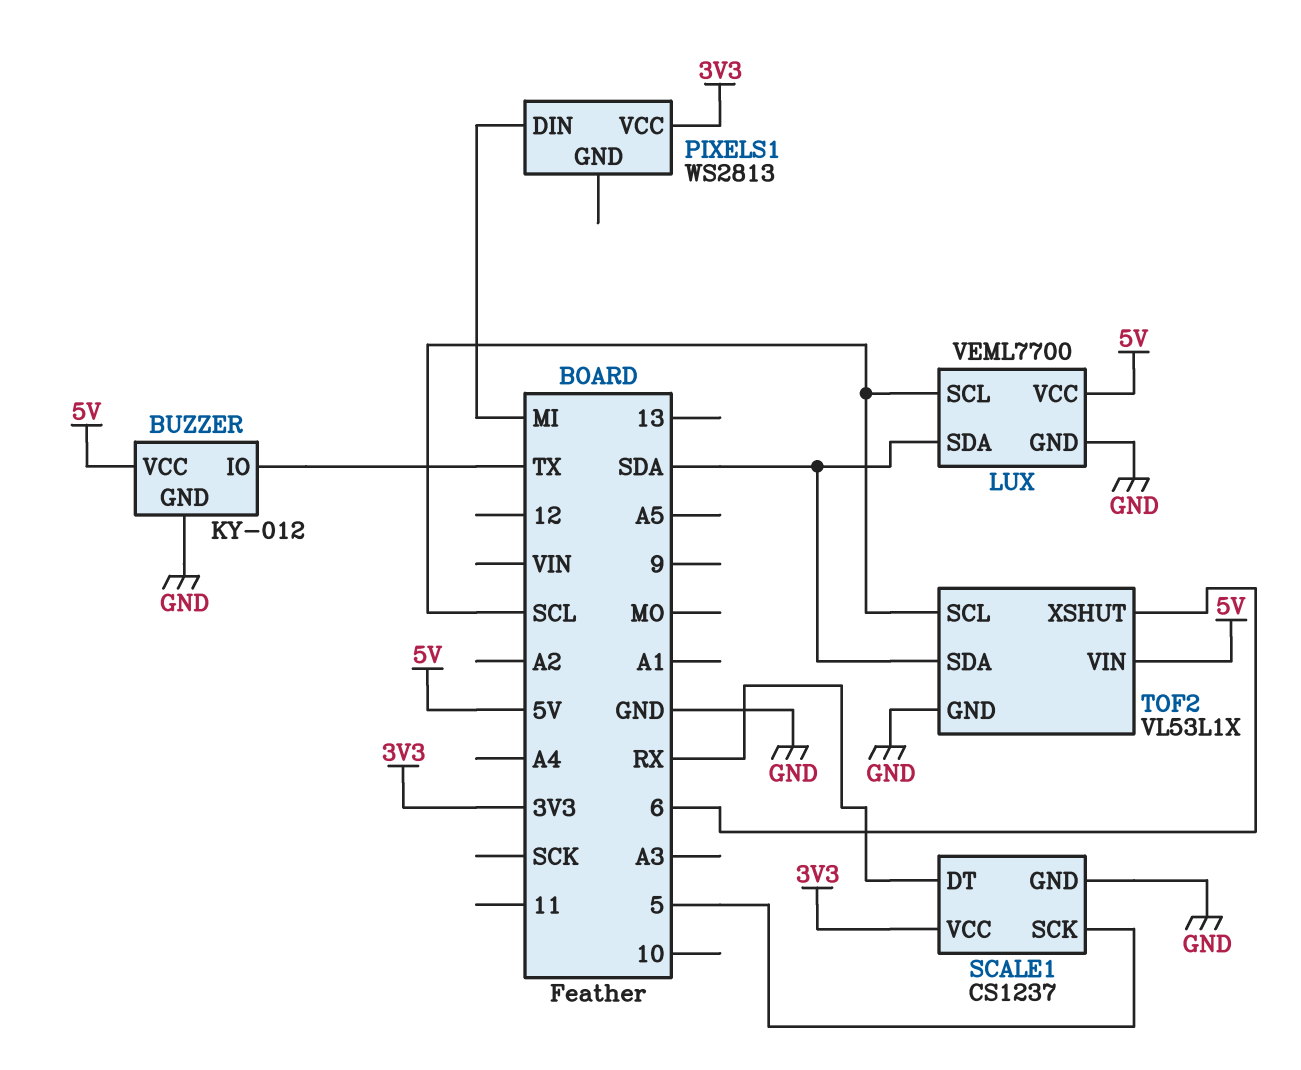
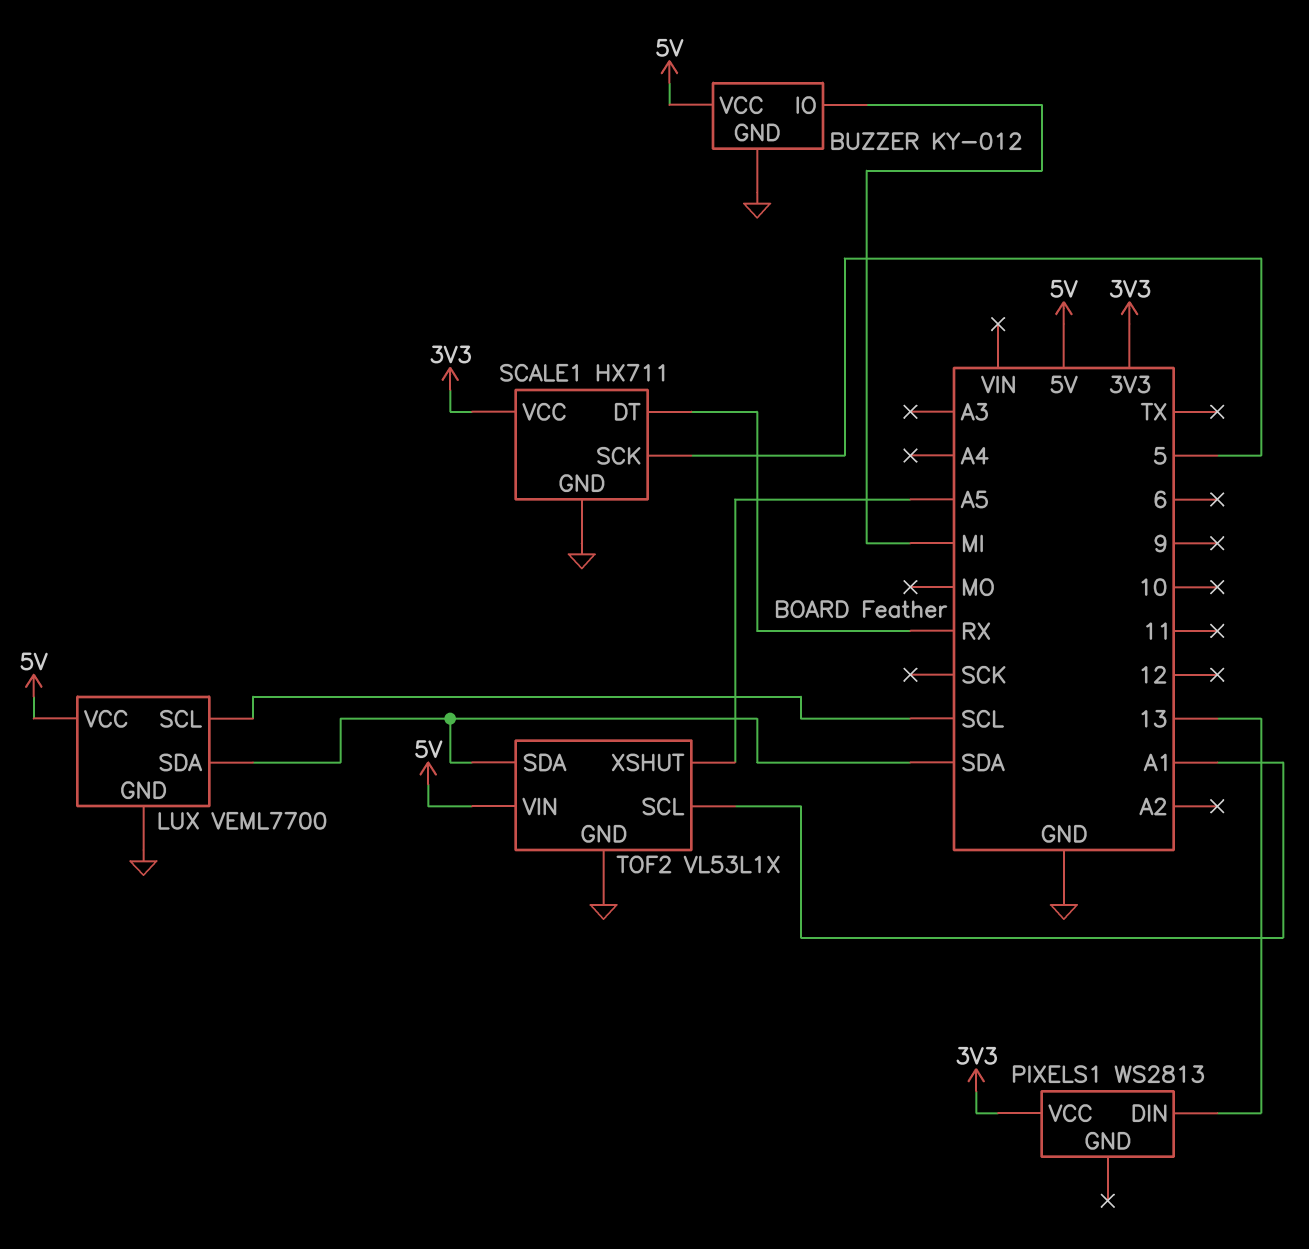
BUZZER pin IO: TX -> MI
PIXELS1 pin DIN: MI -> 13
SCALE1: CS1237 -> HX711
TOF2 pin SCL: SCL -> A1
TOF2 pin XSHUT: 6 -> A5

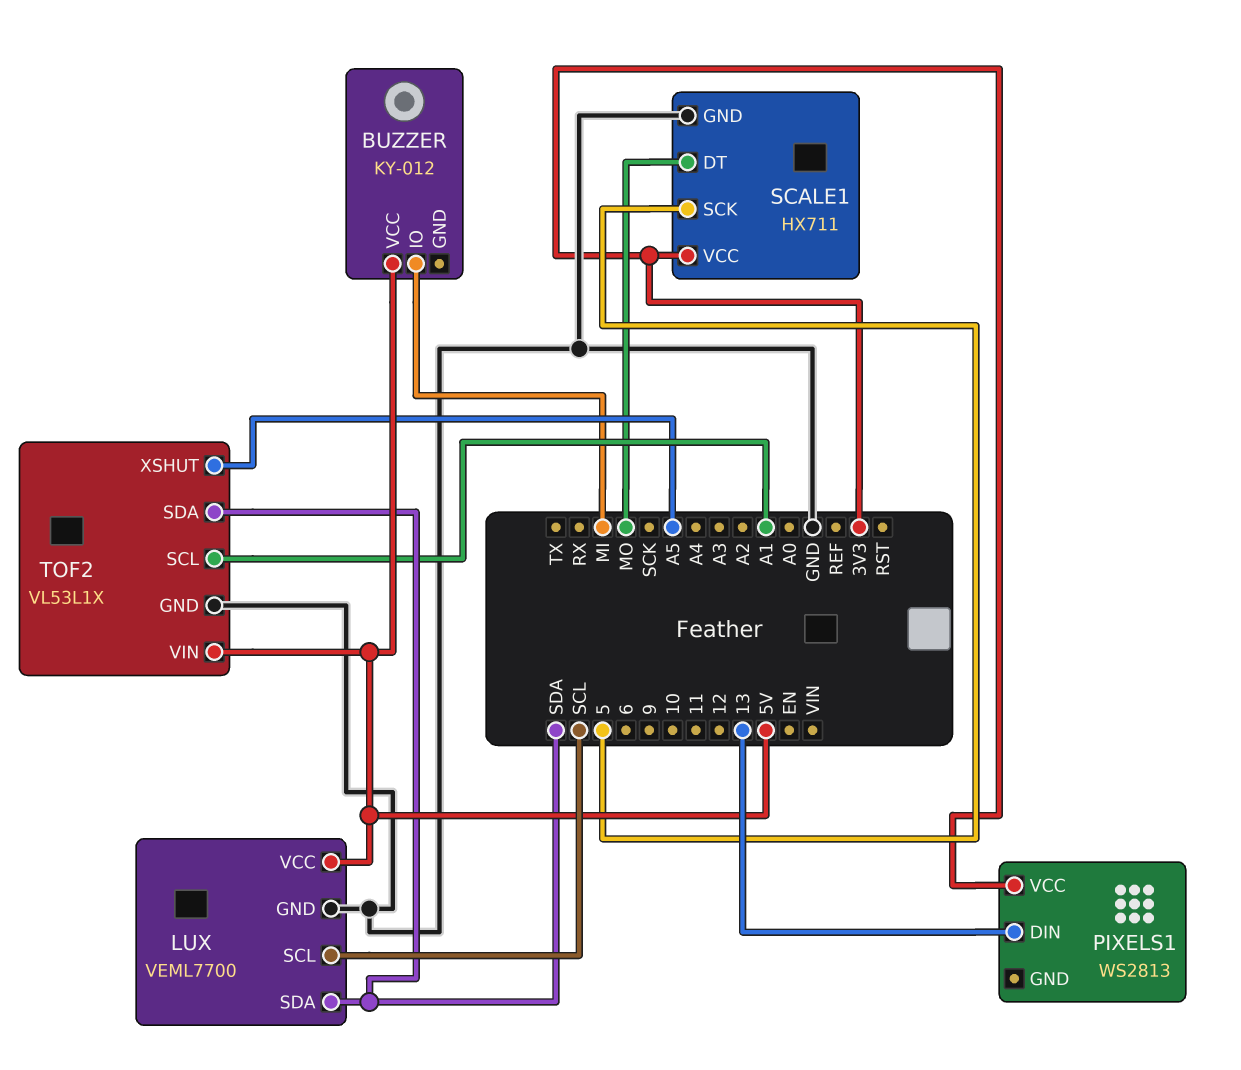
BUZZER pin GND: GND -> none
SCALE1 pin DT: RX -> MO

